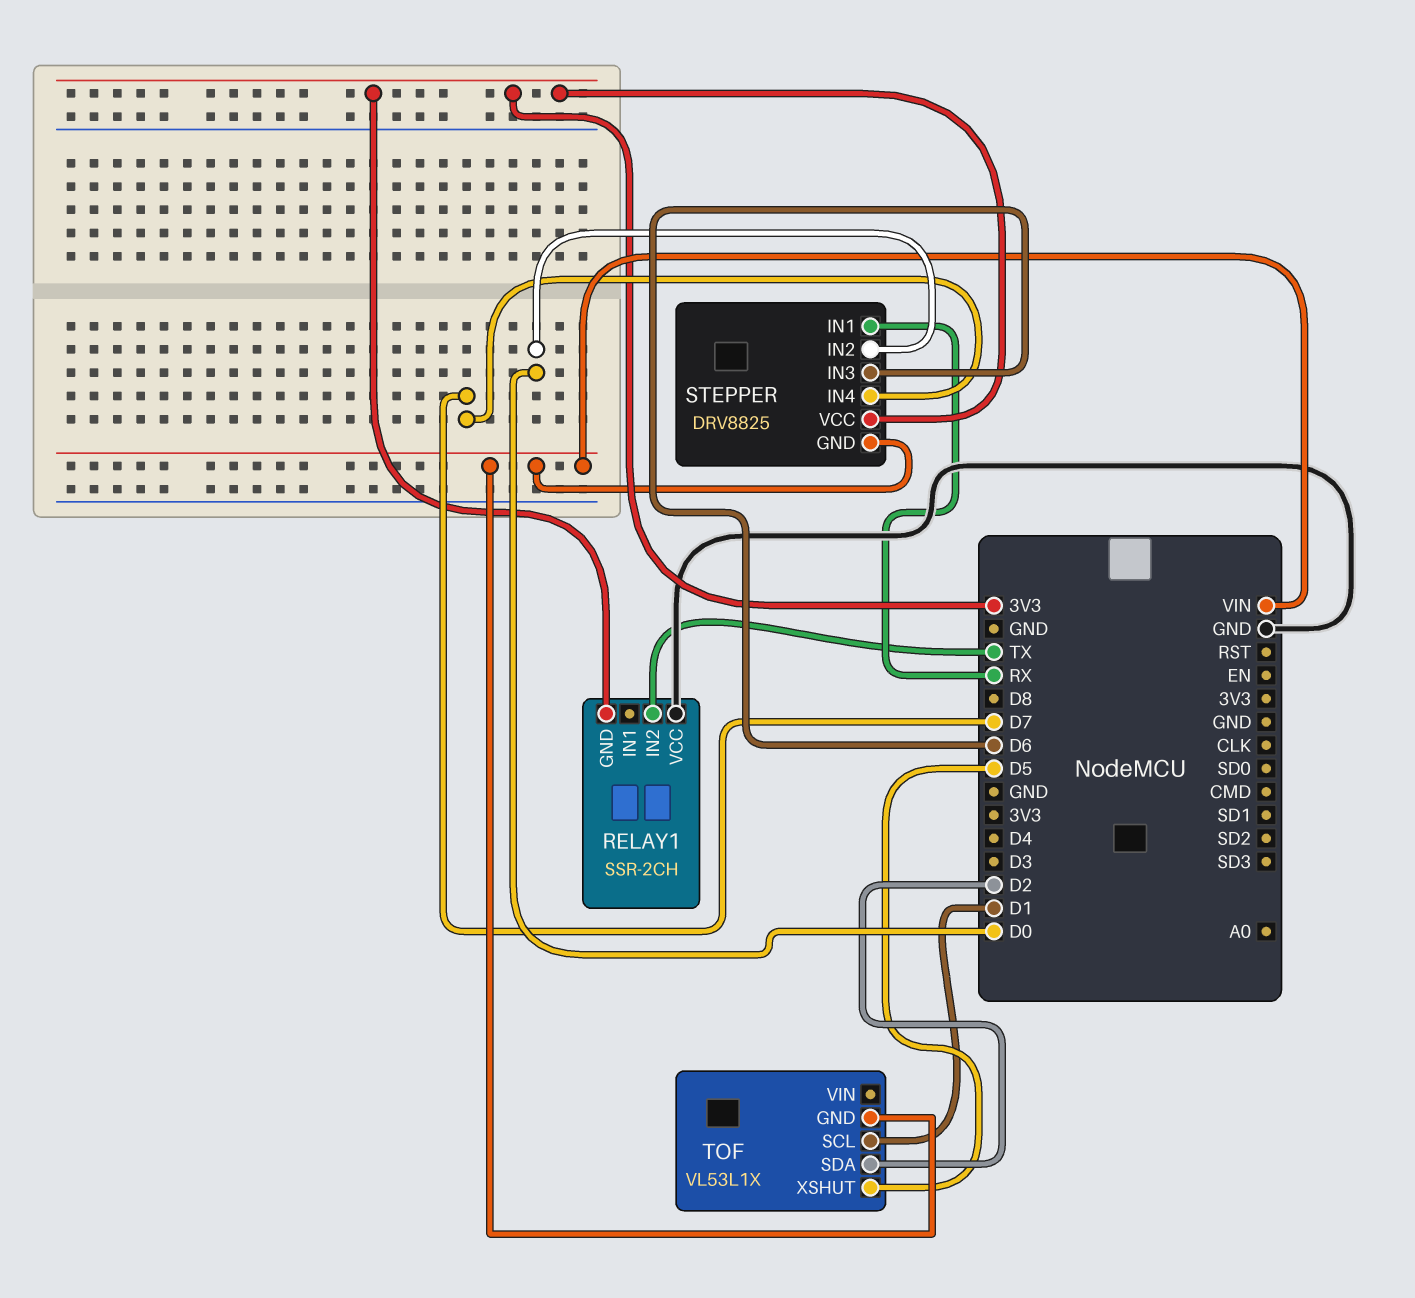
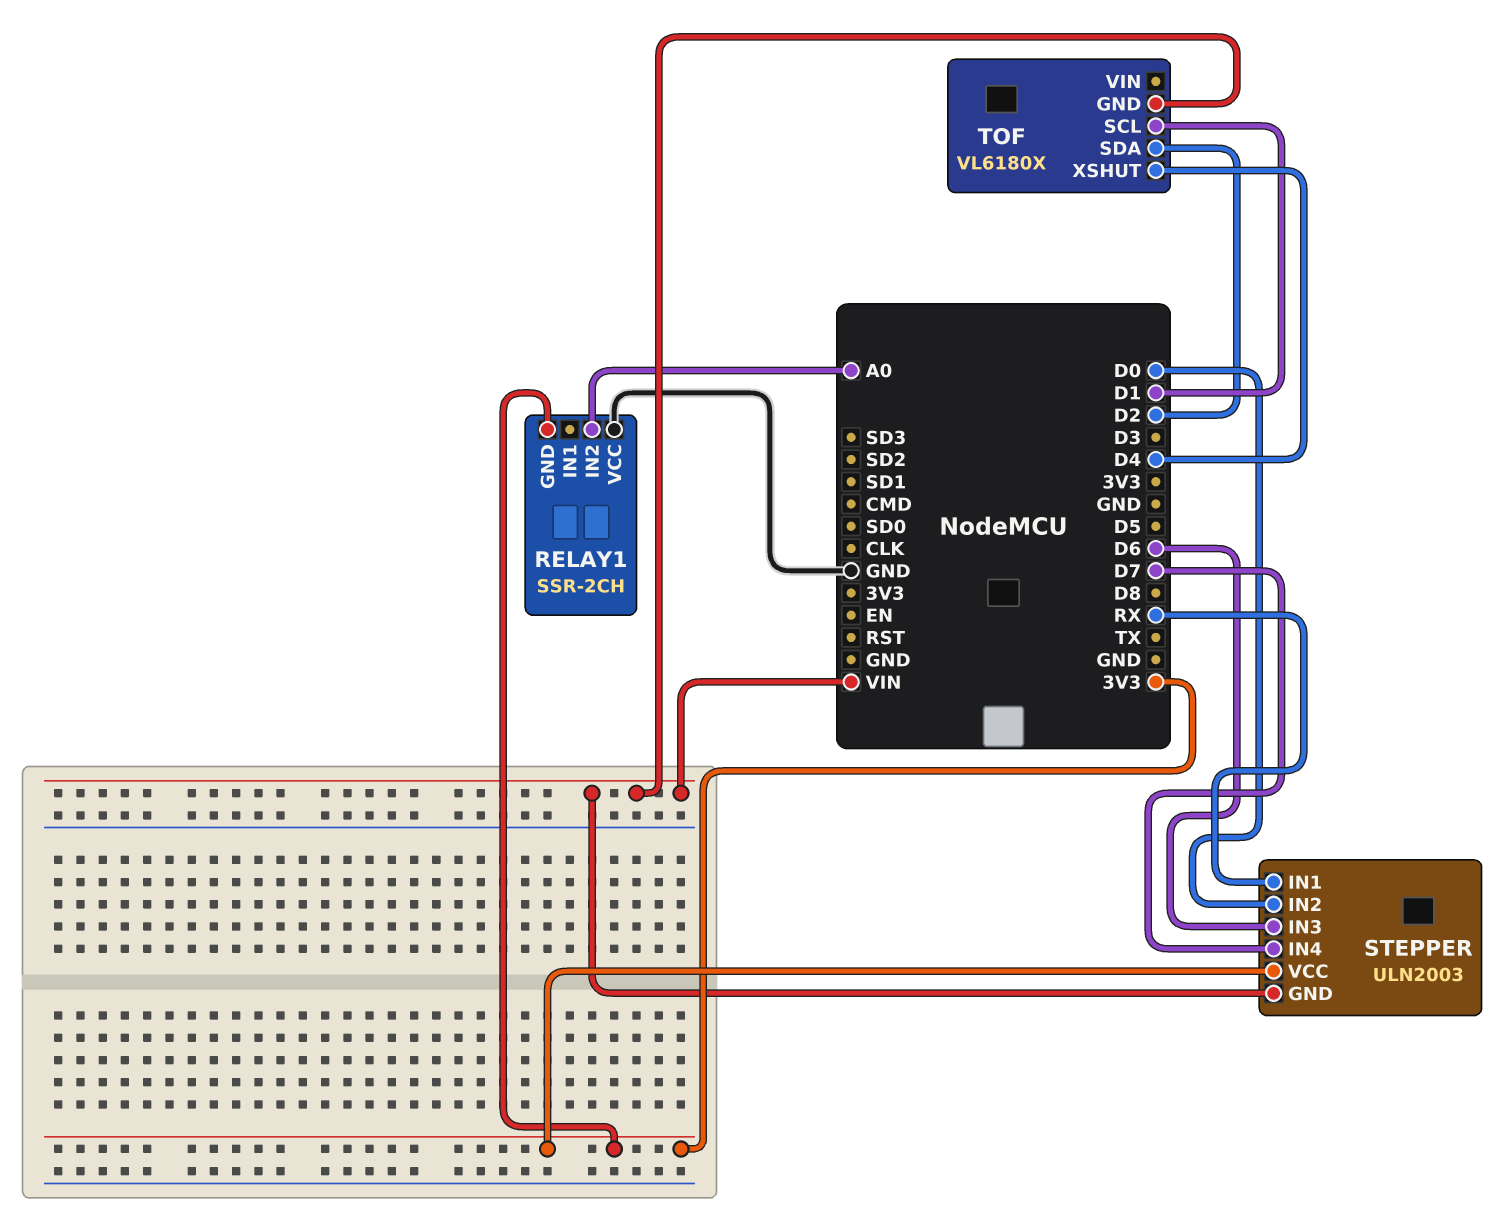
RELAY1 pin IN2: TX -> A0
STEPPER: DRV8825 -> ULN2003
TOF: VL53L1X -> VL6180X
TOF pin XSHUT: D5 -> D4

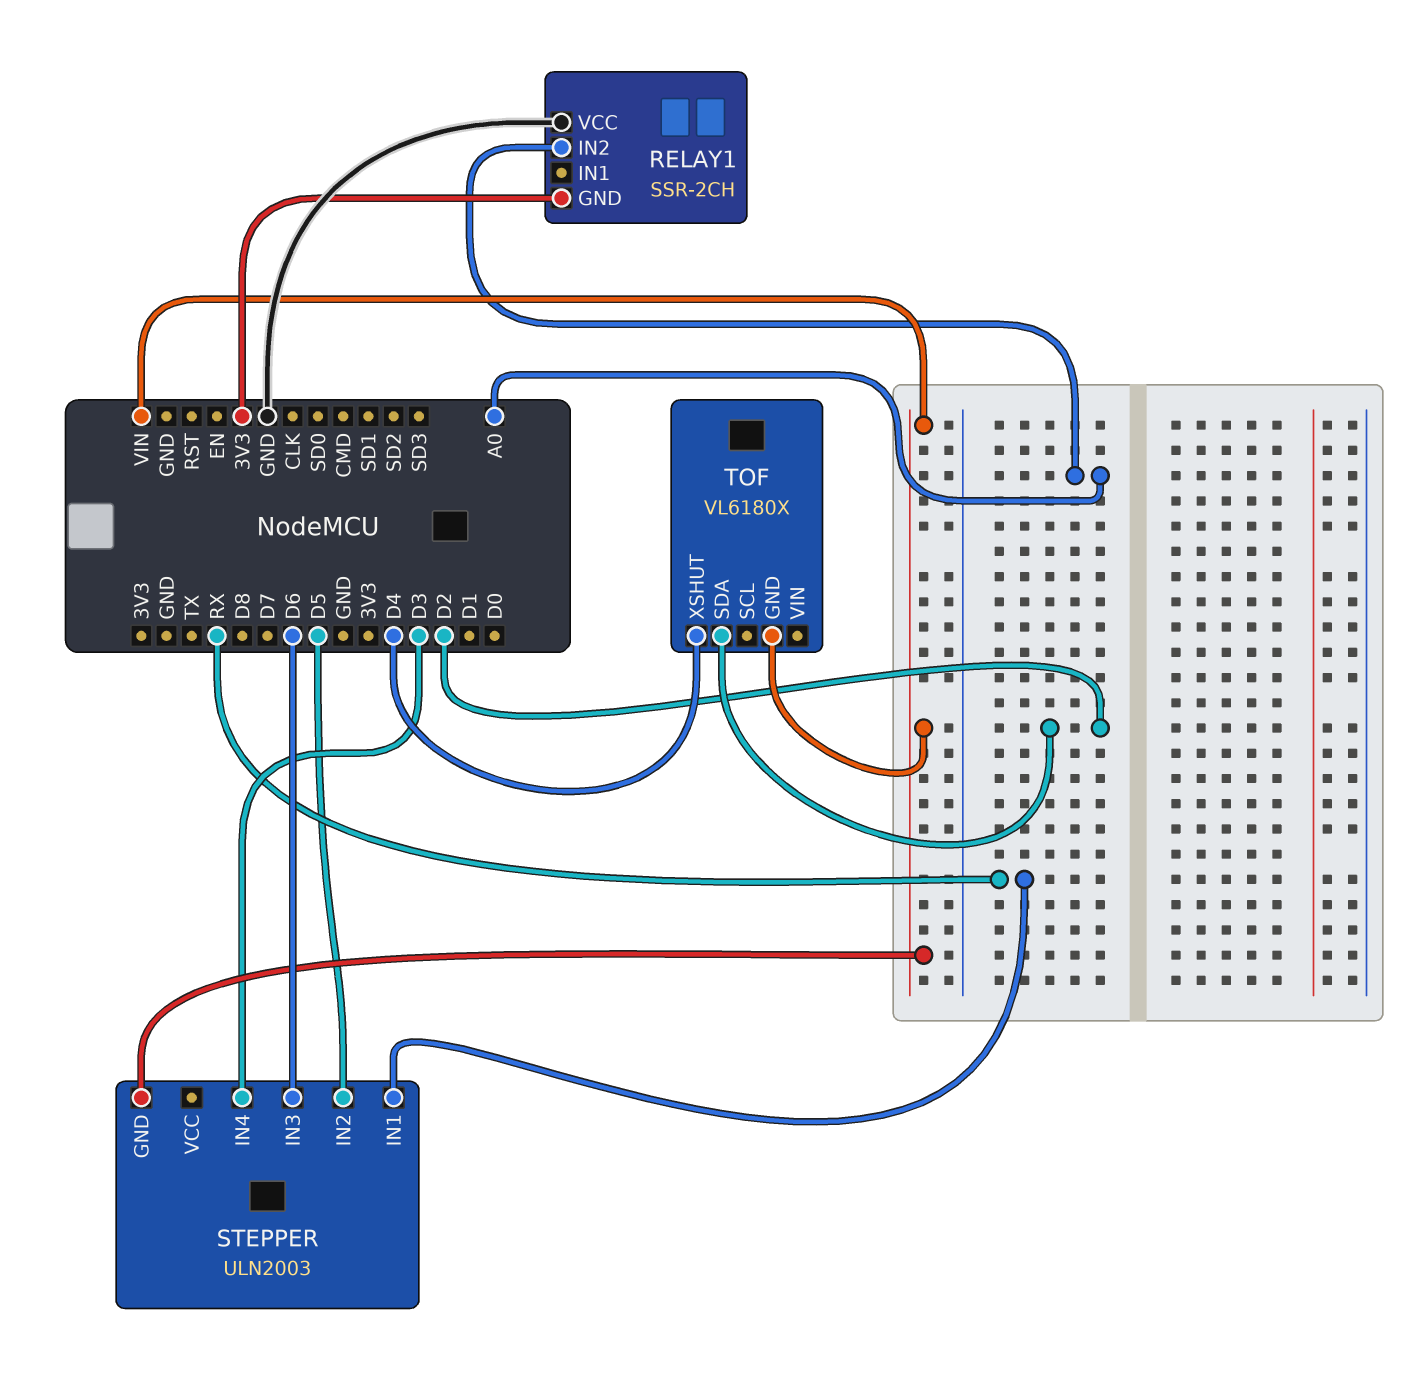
STEPPER pin IN2: D0 -> D5
STEPPER pin IN4: D7 -> D3
STEPPER pin VCC: 3V3 -> none
TOF pin SCL: D1 -> none

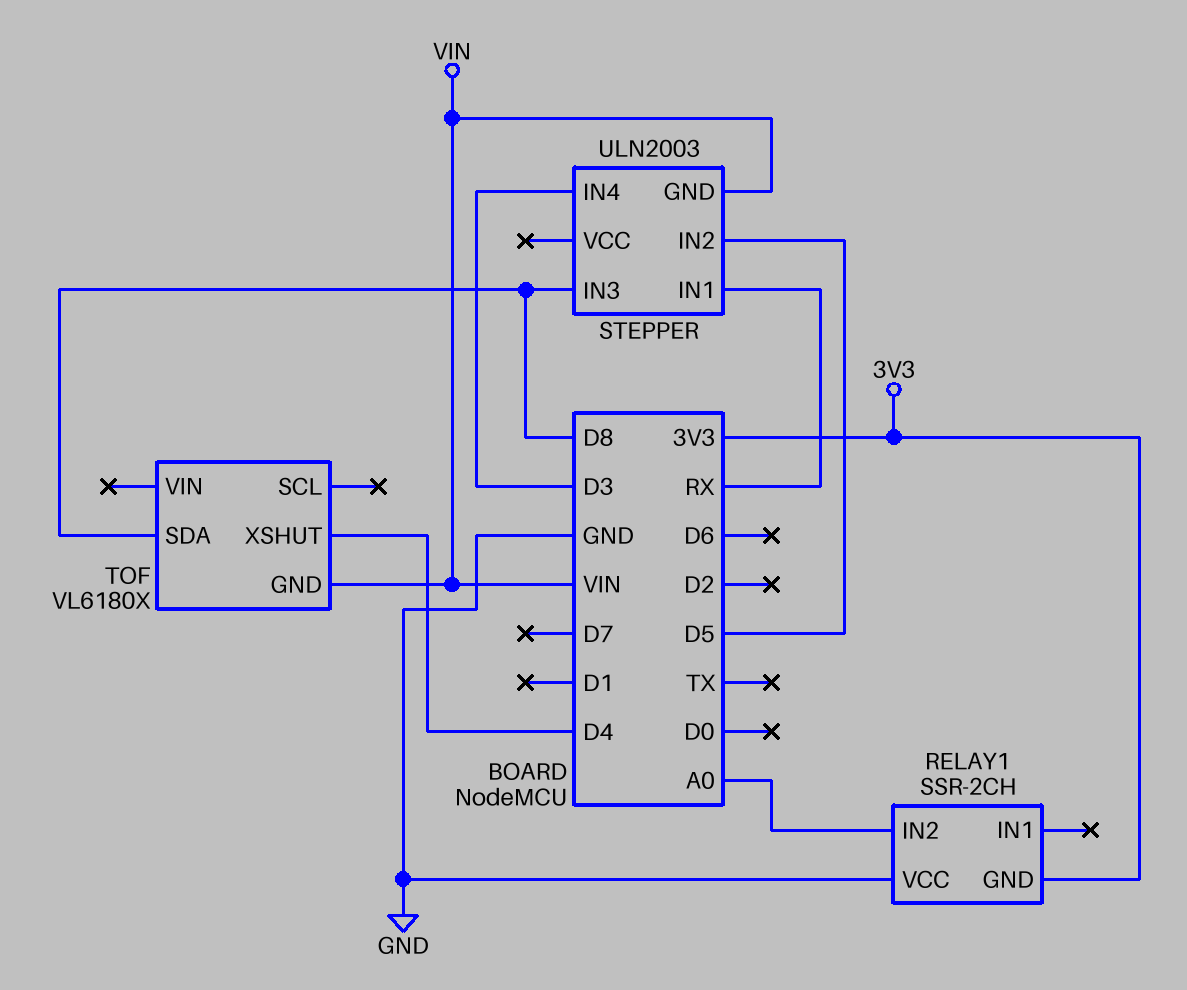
STEPPER pin IN3: D6 -> D8
TOF pin SDA: D2 -> D8

